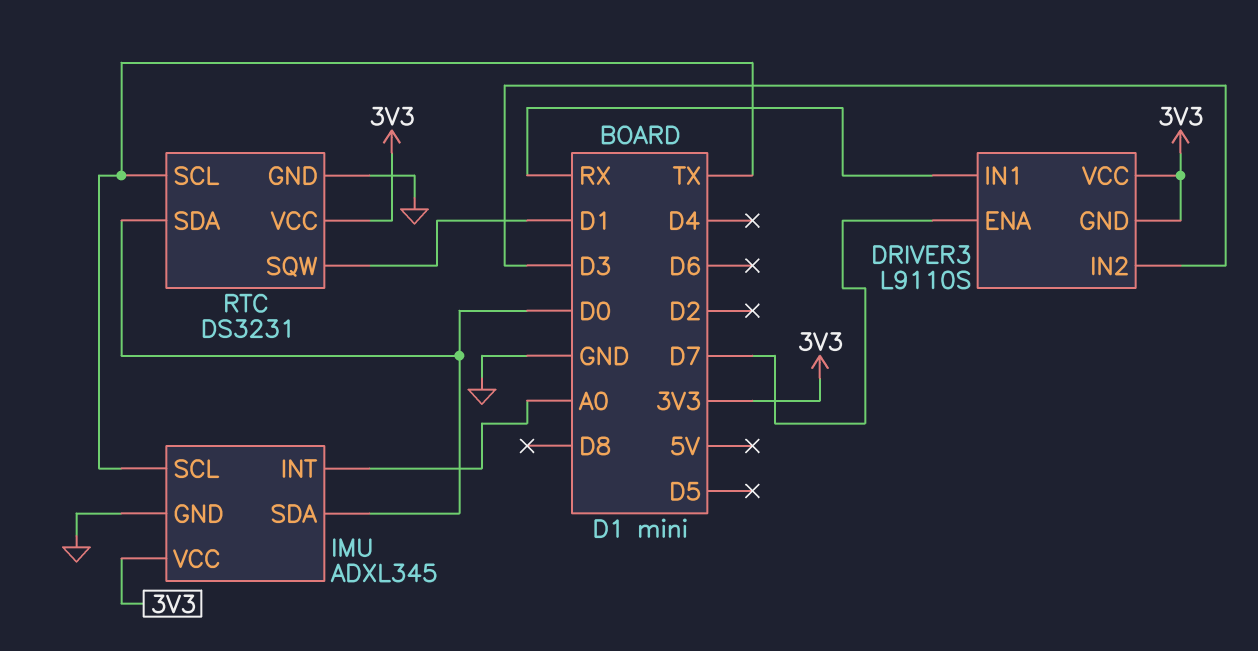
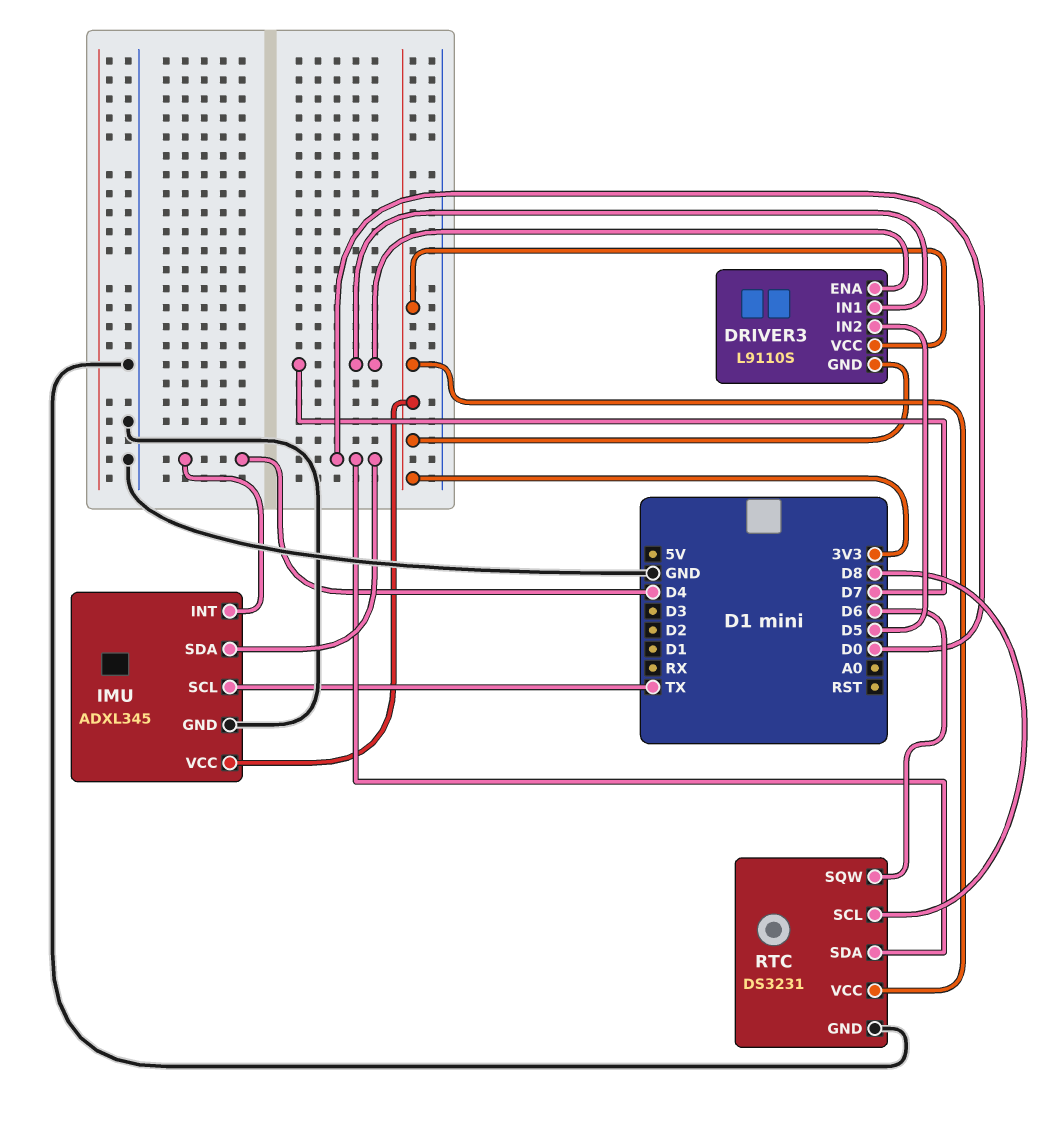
DRIVER3 pin IN1: RX -> D7
DRIVER3 pin IN2: D3 -> D5
IMU pin INT: A0 -> D4
RTC pin SCL: TX -> D8
RTC pin SQW: D1 -> D6

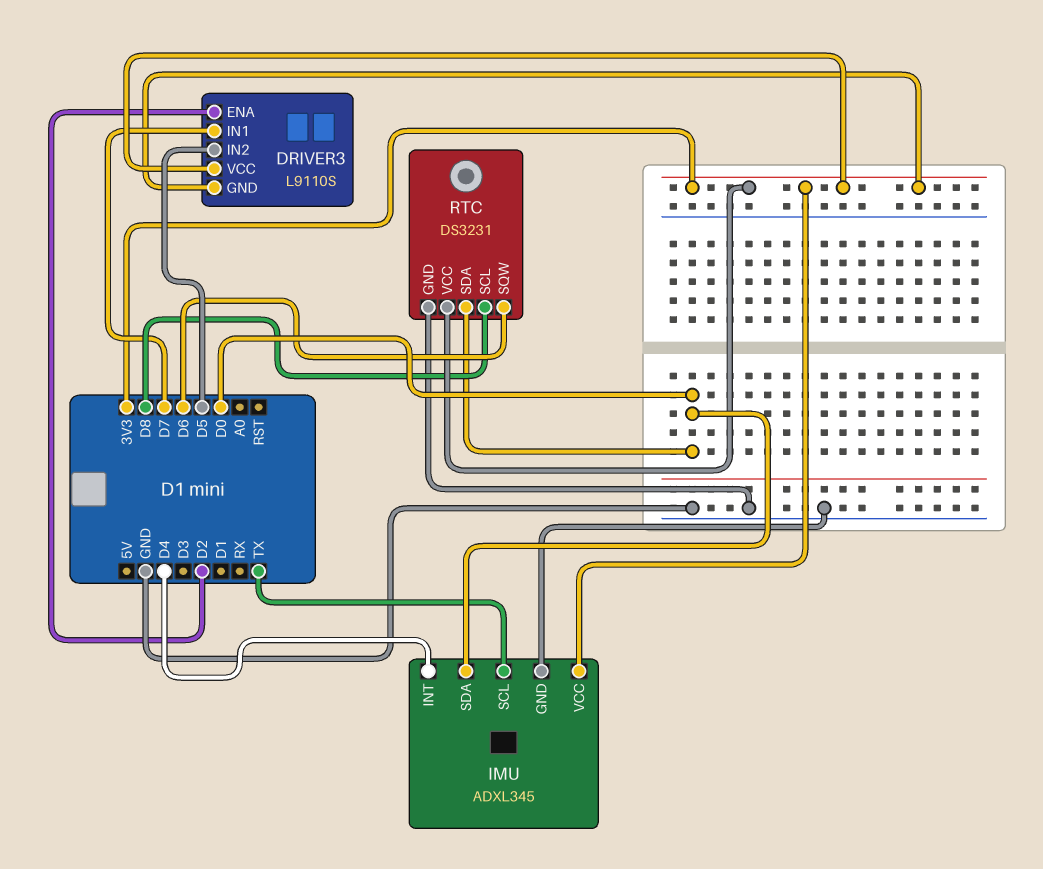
DRIVER3 pin ENA: D7 -> D2

